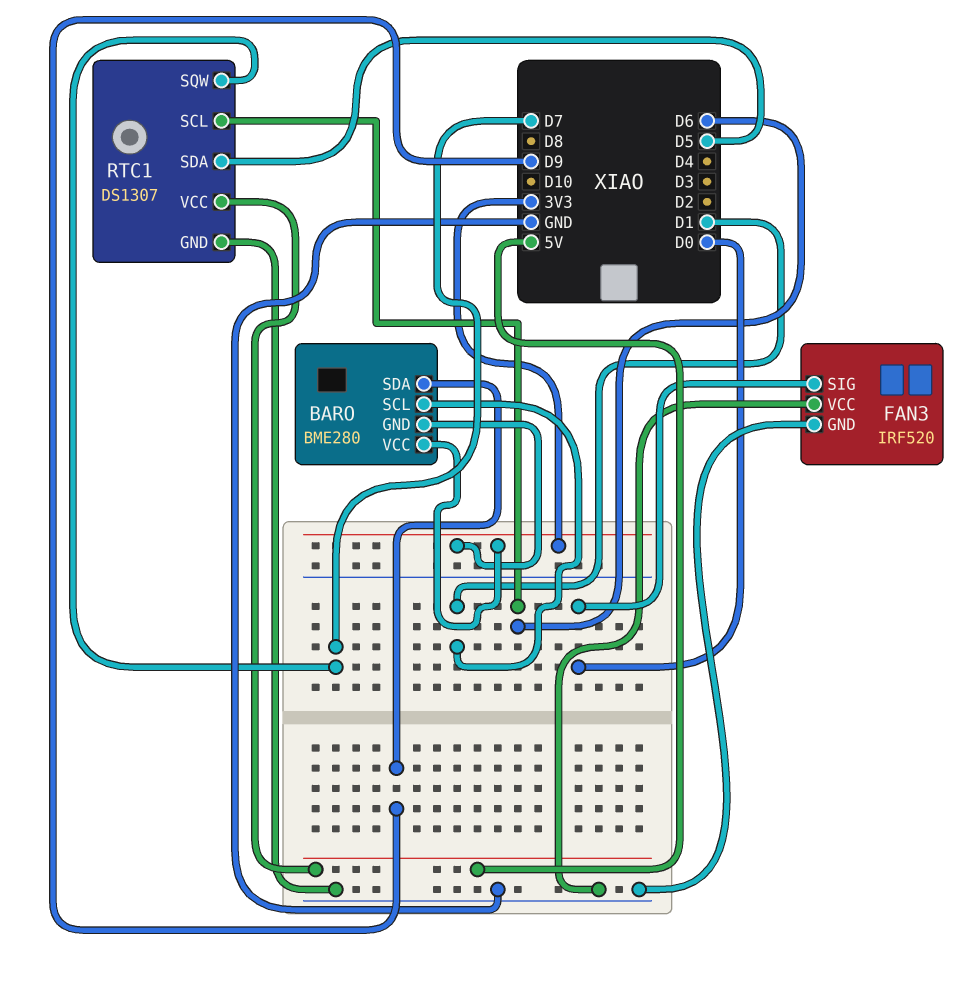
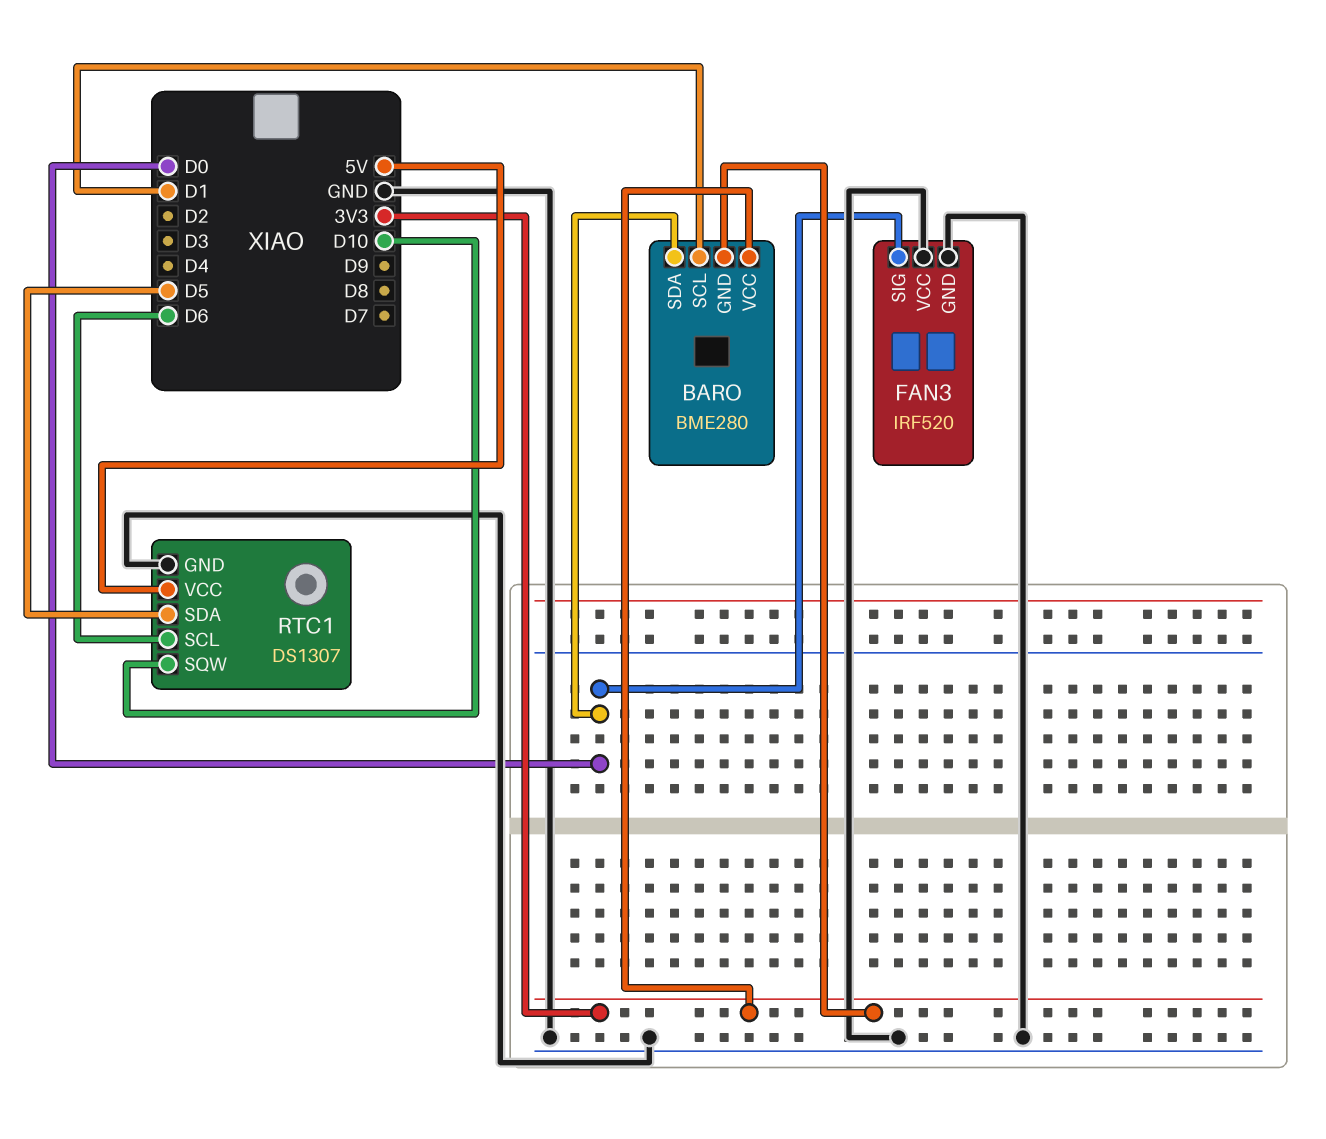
BARO pin SDA: D9 -> D0
RTC1 pin SQW: D7 -> D10

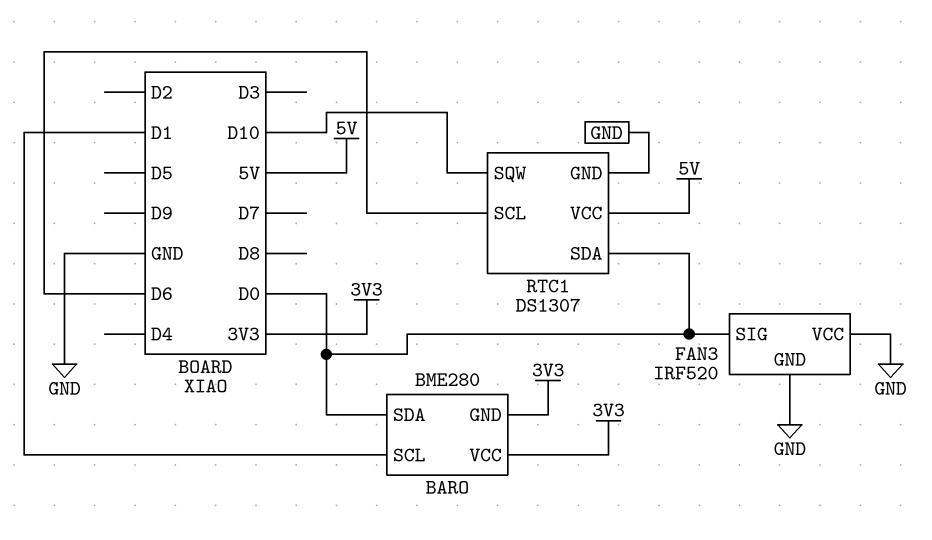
RTC1 pin SDA: D5 -> D0

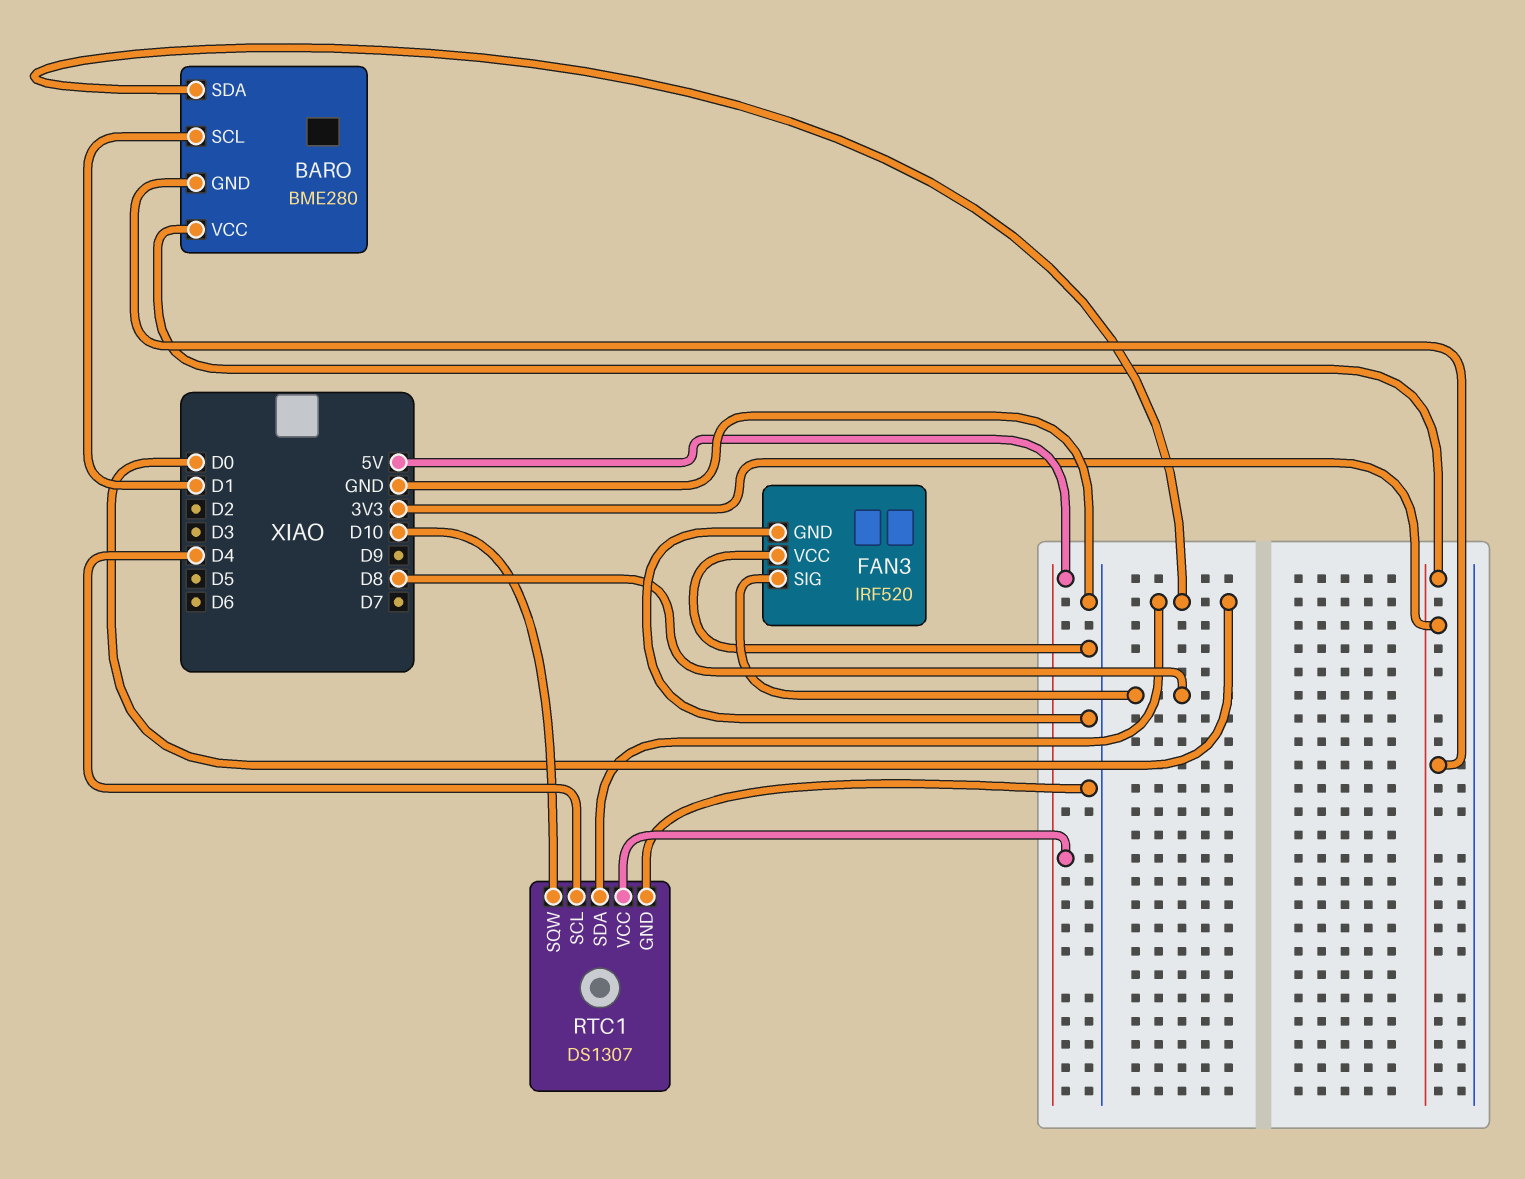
FAN3 pin SIG: D0 -> D8
RTC1 pin SCL: D6 -> D4

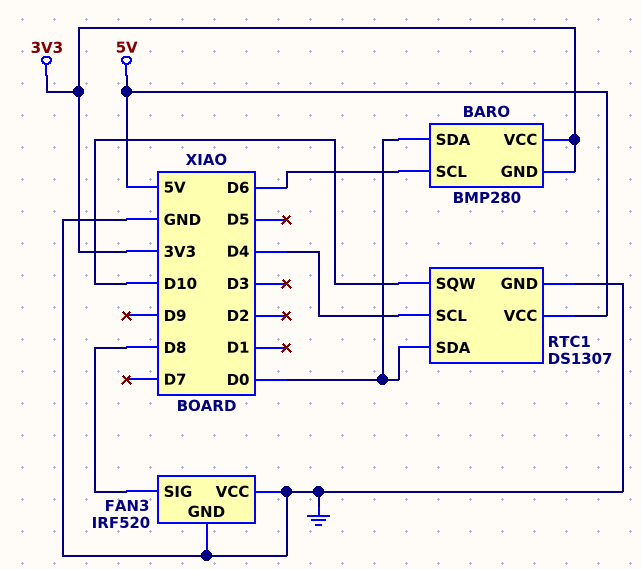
BARO: BME280 -> BMP280
BARO pin SCL: D1 -> D6

